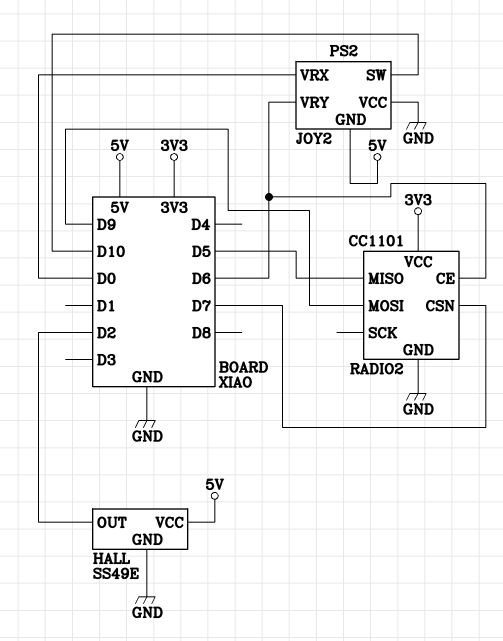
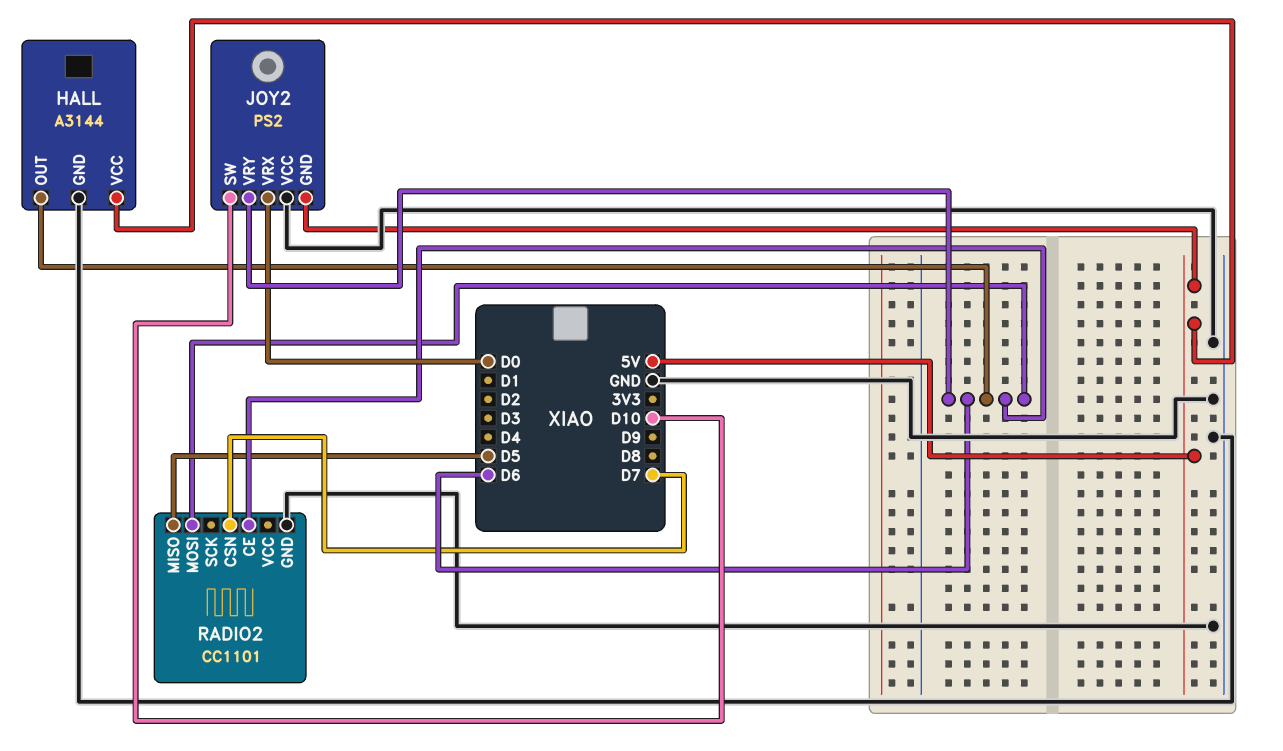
HALL: SS49E -> A3144
HALL pin OUT: D2 -> D6
RADIO2 pin MOSI: D9 -> D6
RADIO2 pin VCC: 3V3 -> none

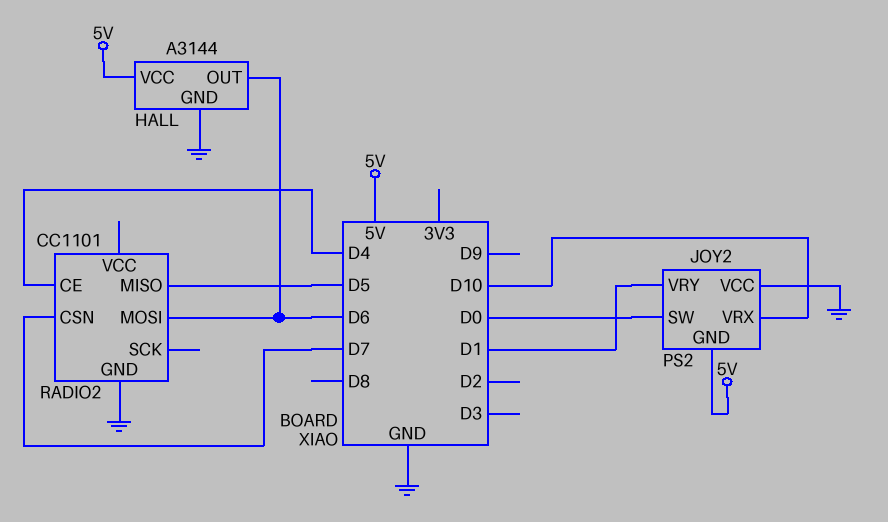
JOY2 pin SW: D10 -> D0
JOY2 pin VRX: D0 -> D10
JOY2 pin VRY: D6 -> D1
RADIO2 pin CE: D6 -> D4

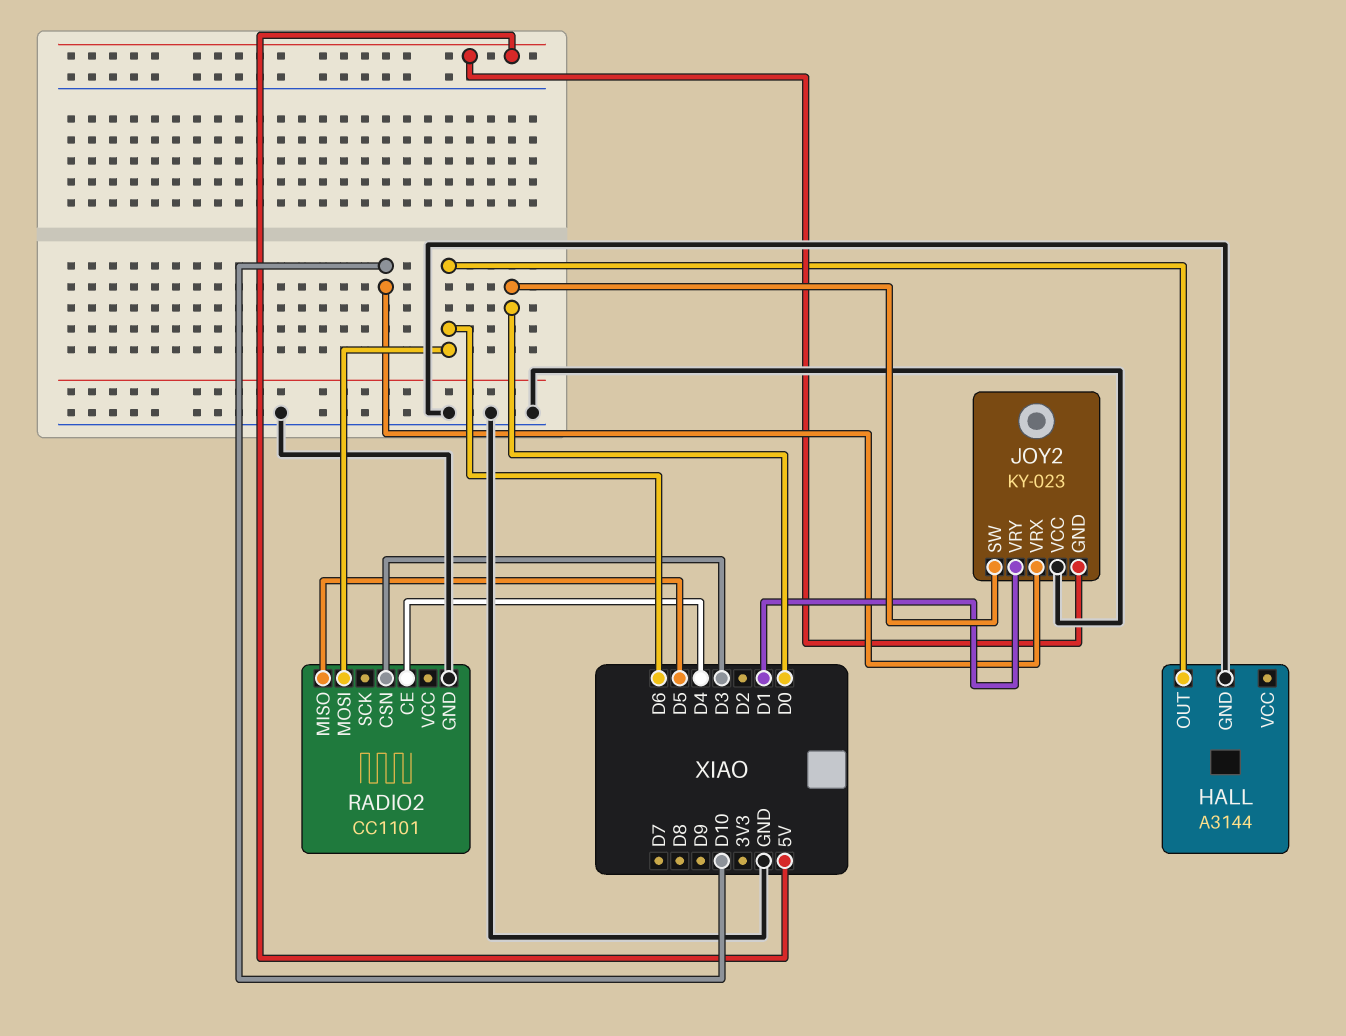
HALL pin VCC: 5V -> none
JOY2: PS2 -> KY-023
RADIO2 pin CSN: D7 -> D3

